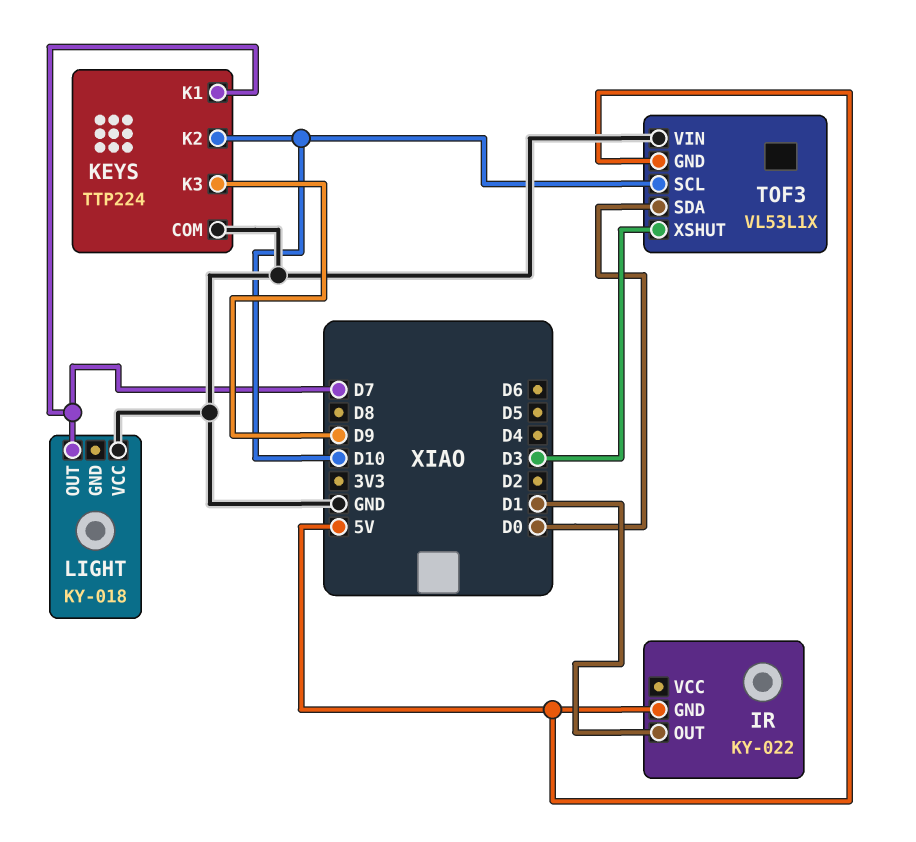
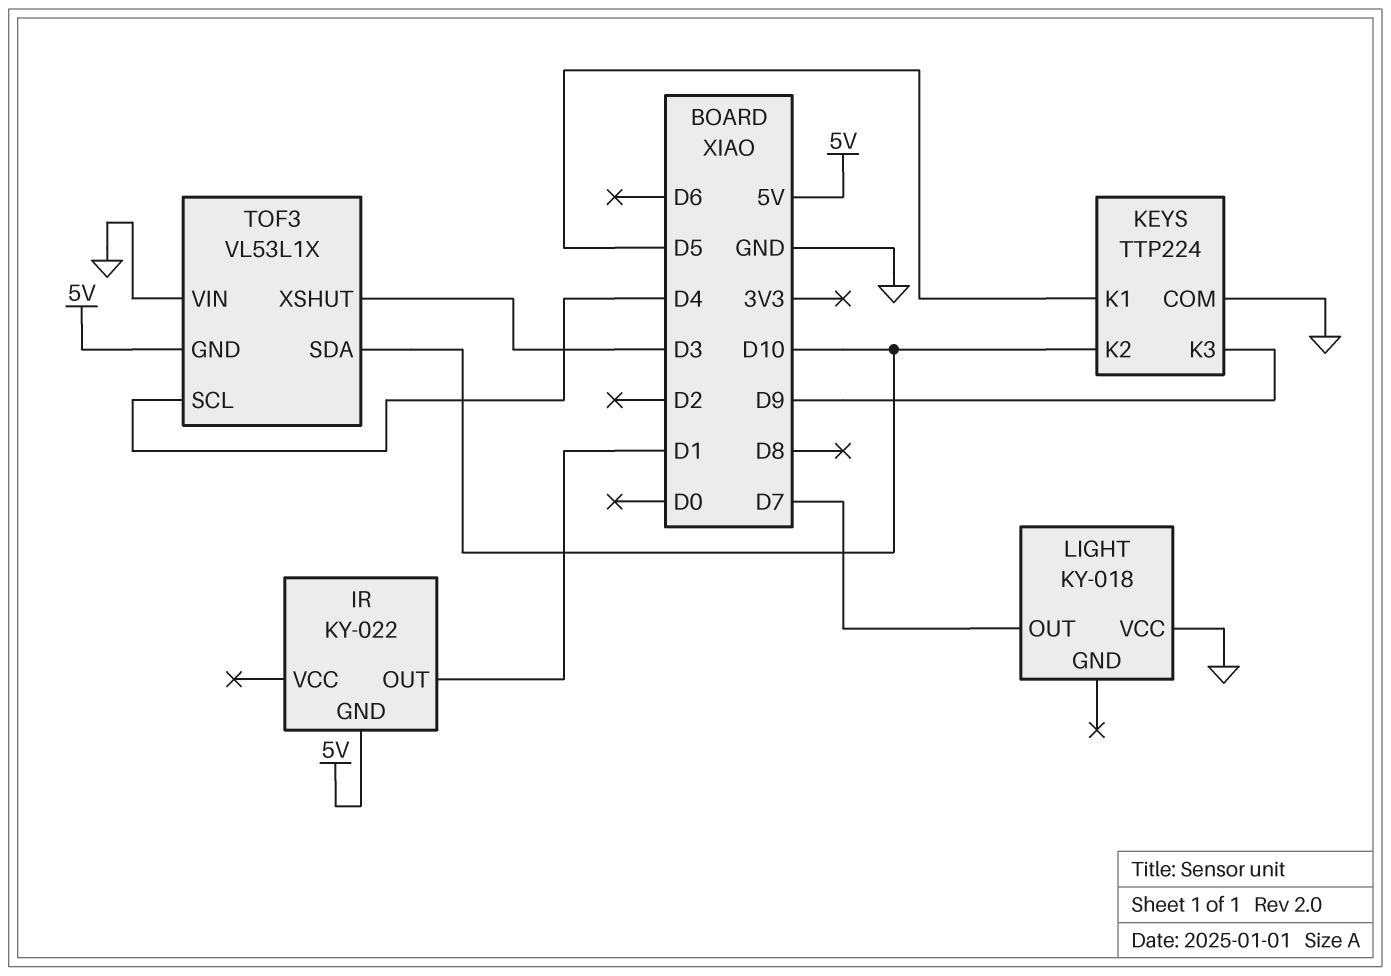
KEYS pin K1: D7 -> D5
TOF3 pin SCL: D10 -> D4
TOF3 pin SDA: D0 -> D10

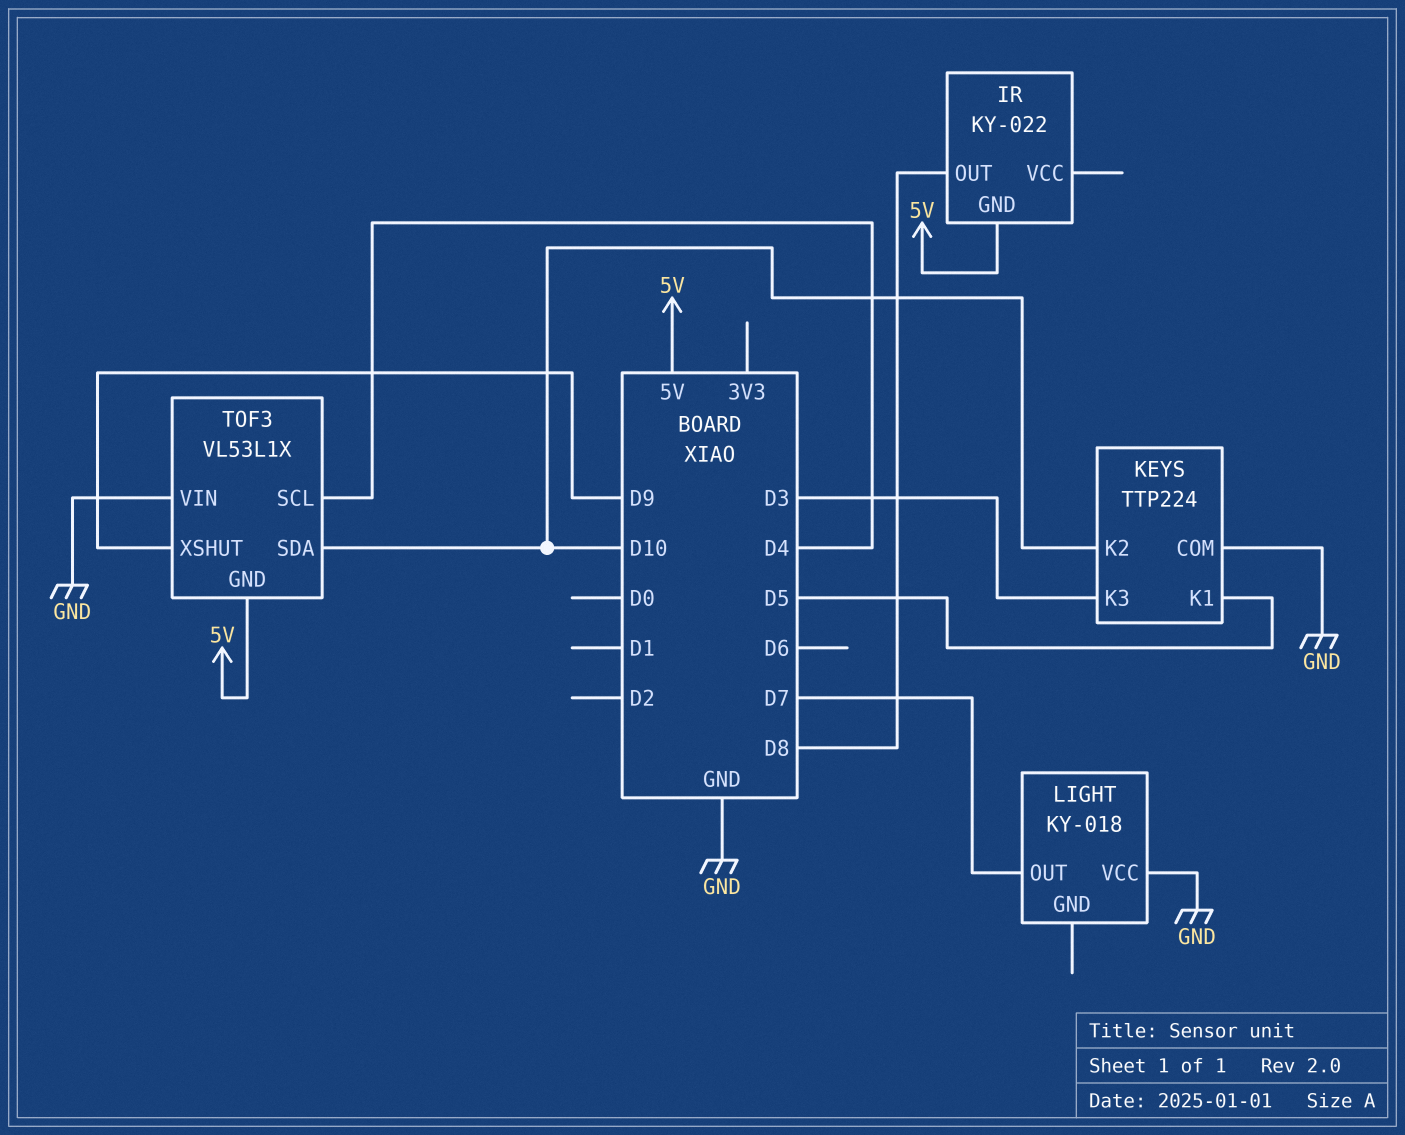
IR pin OUT: D1 -> D8
KEYS pin K3: D9 -> D3
TOF3 pin XSHUT: D3 -> D9

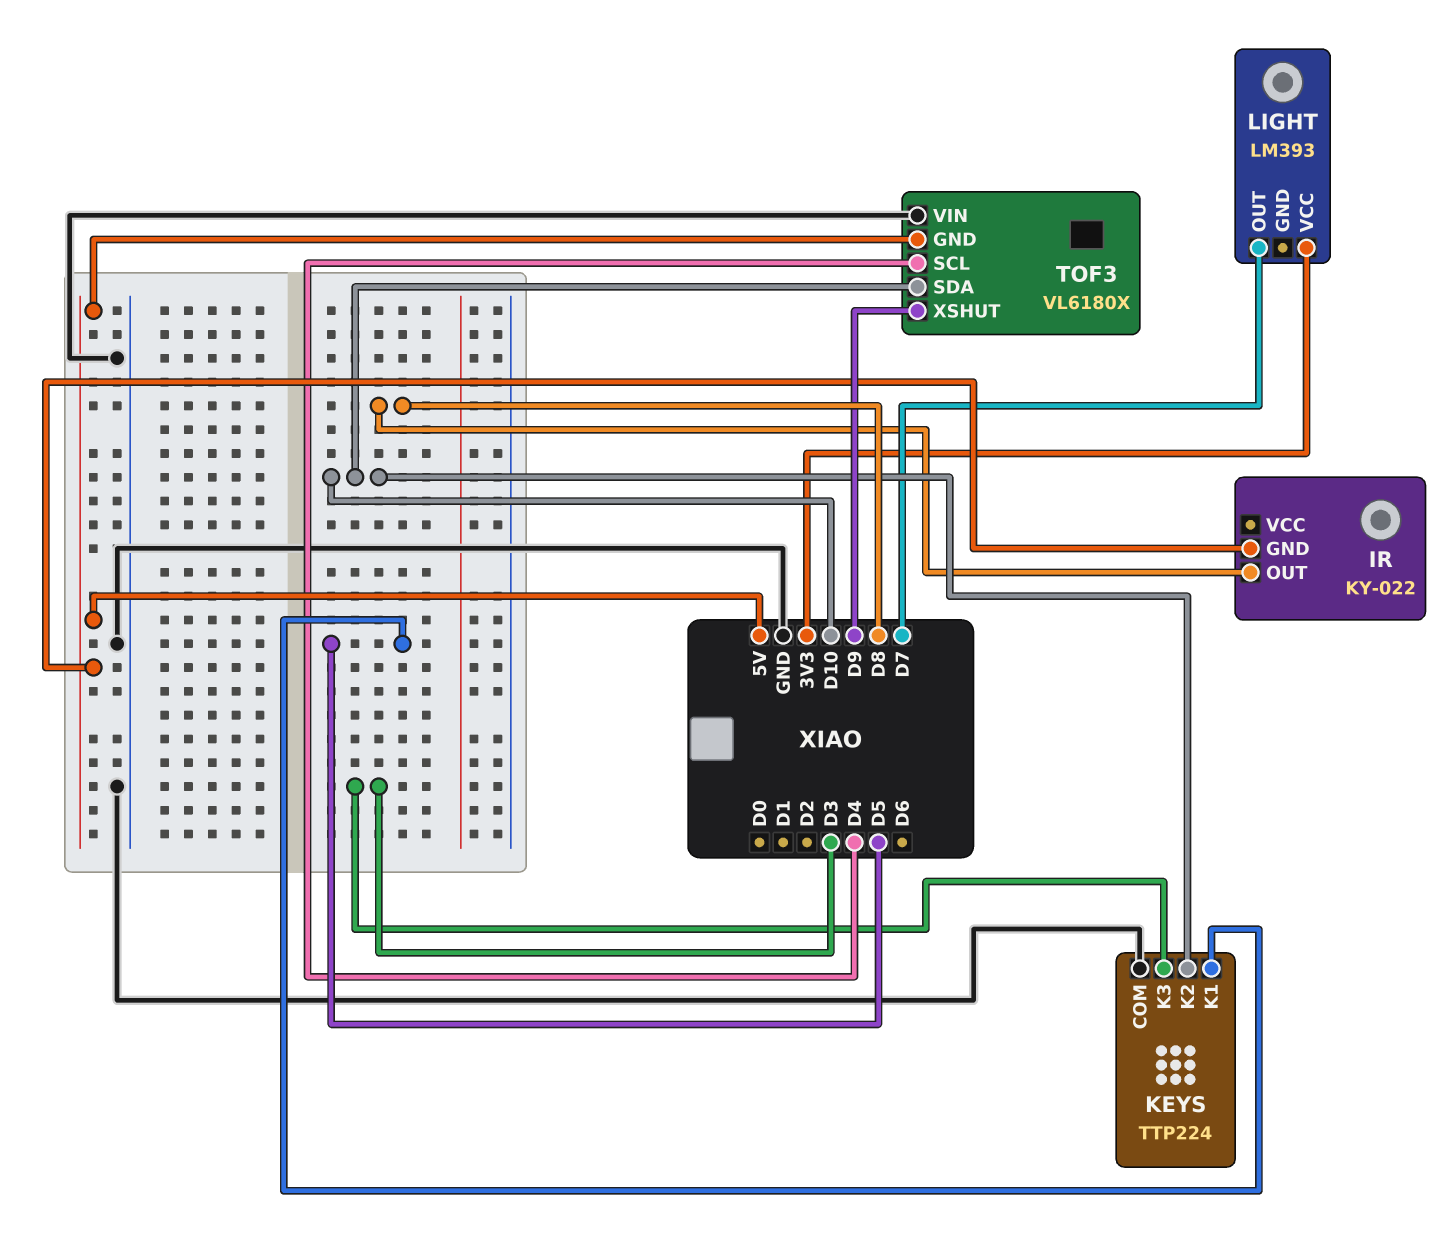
LIGHT: KY-018 -> LM393
LIGHT pin VCC: GND -> 3V3
TOF3: VL53L1X -> VL6180X

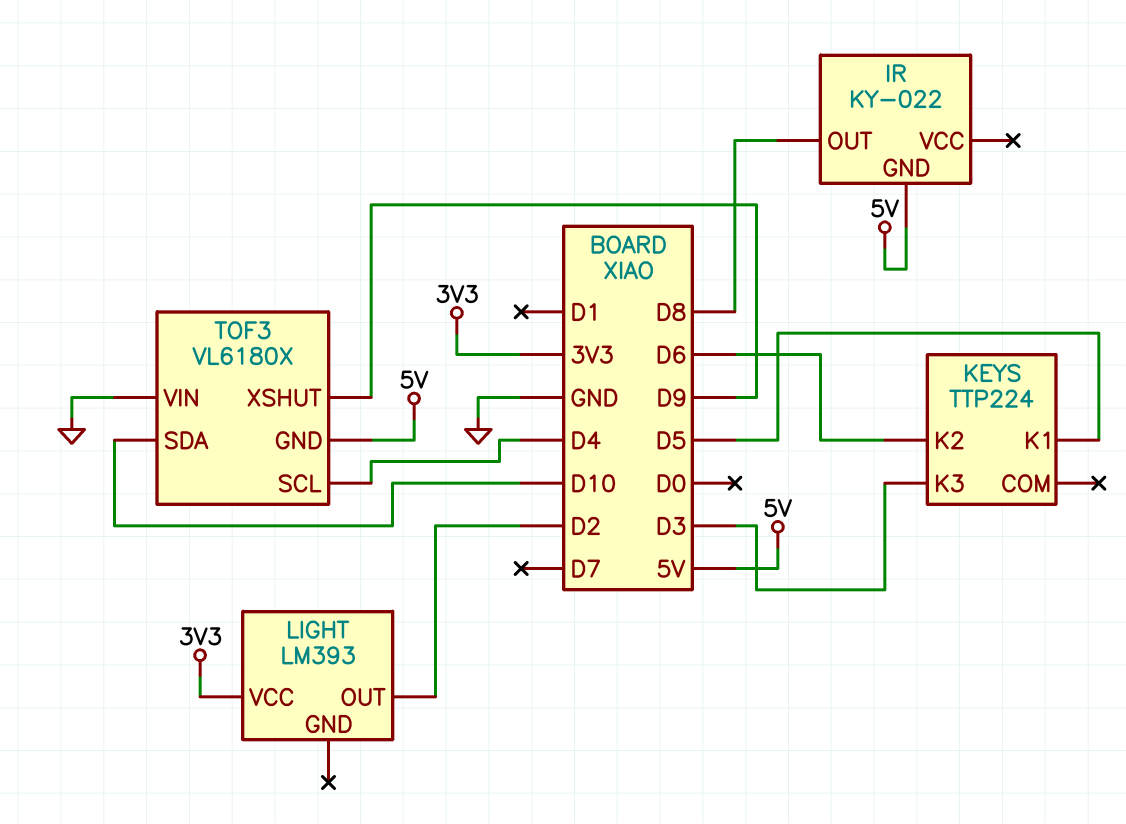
KEYS pin COM: GND -> none
KEYS pin K2: D10 -> D6
LIGHT pin OUT: D7 -> D2

